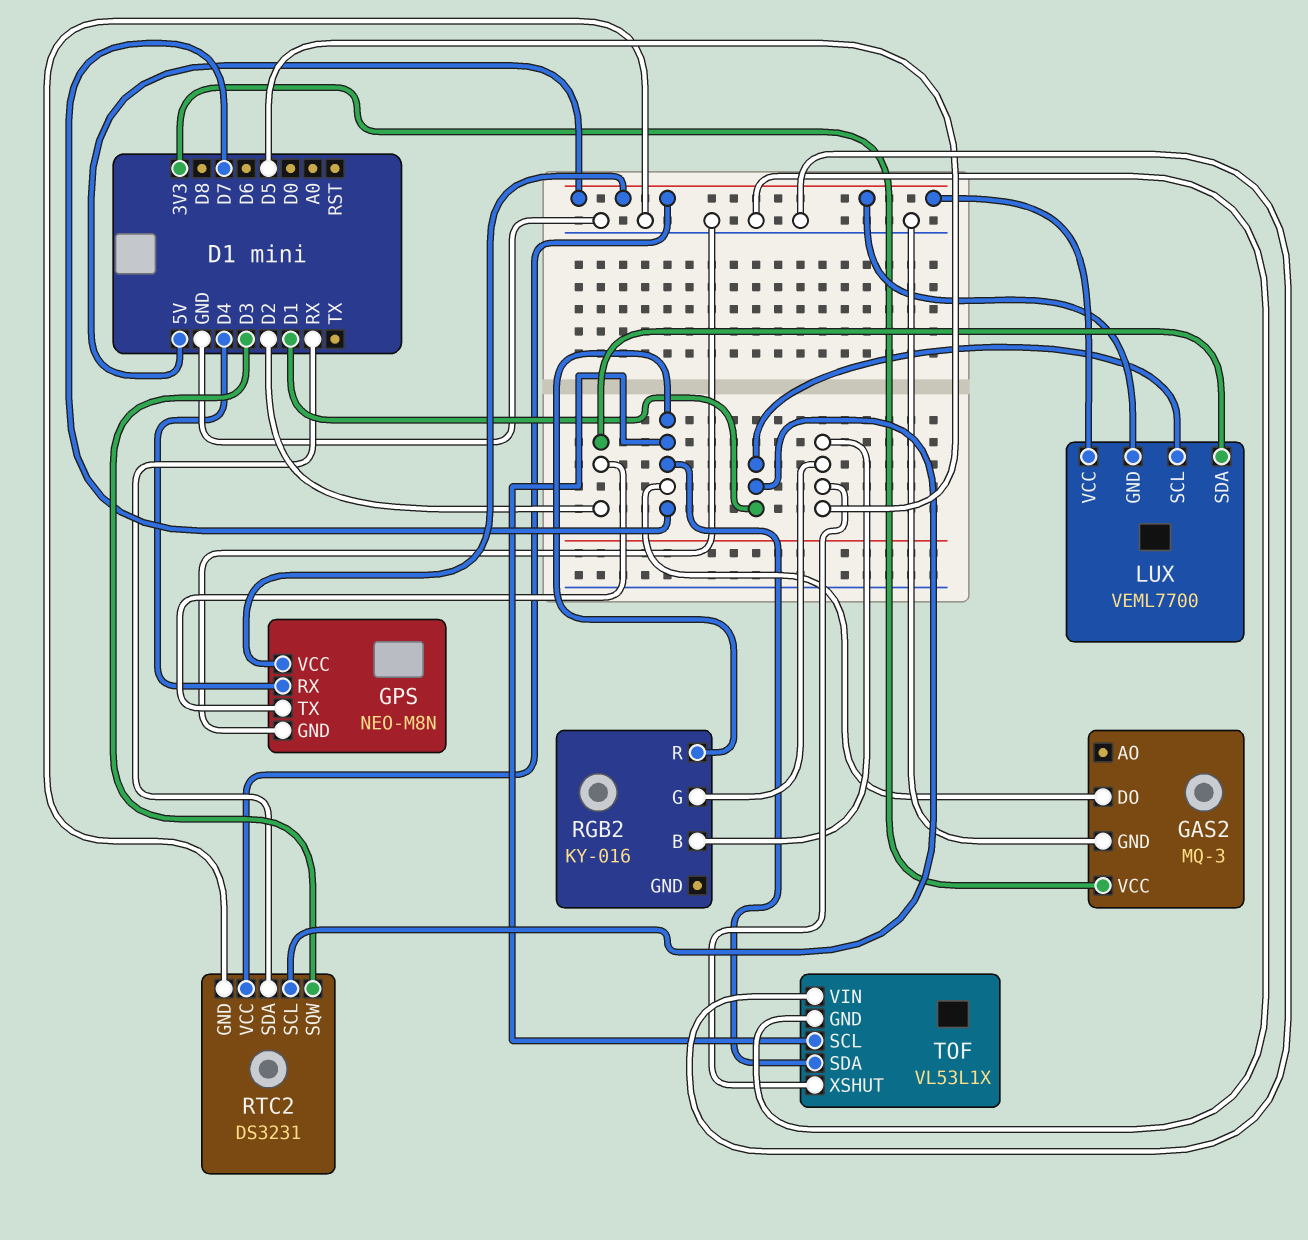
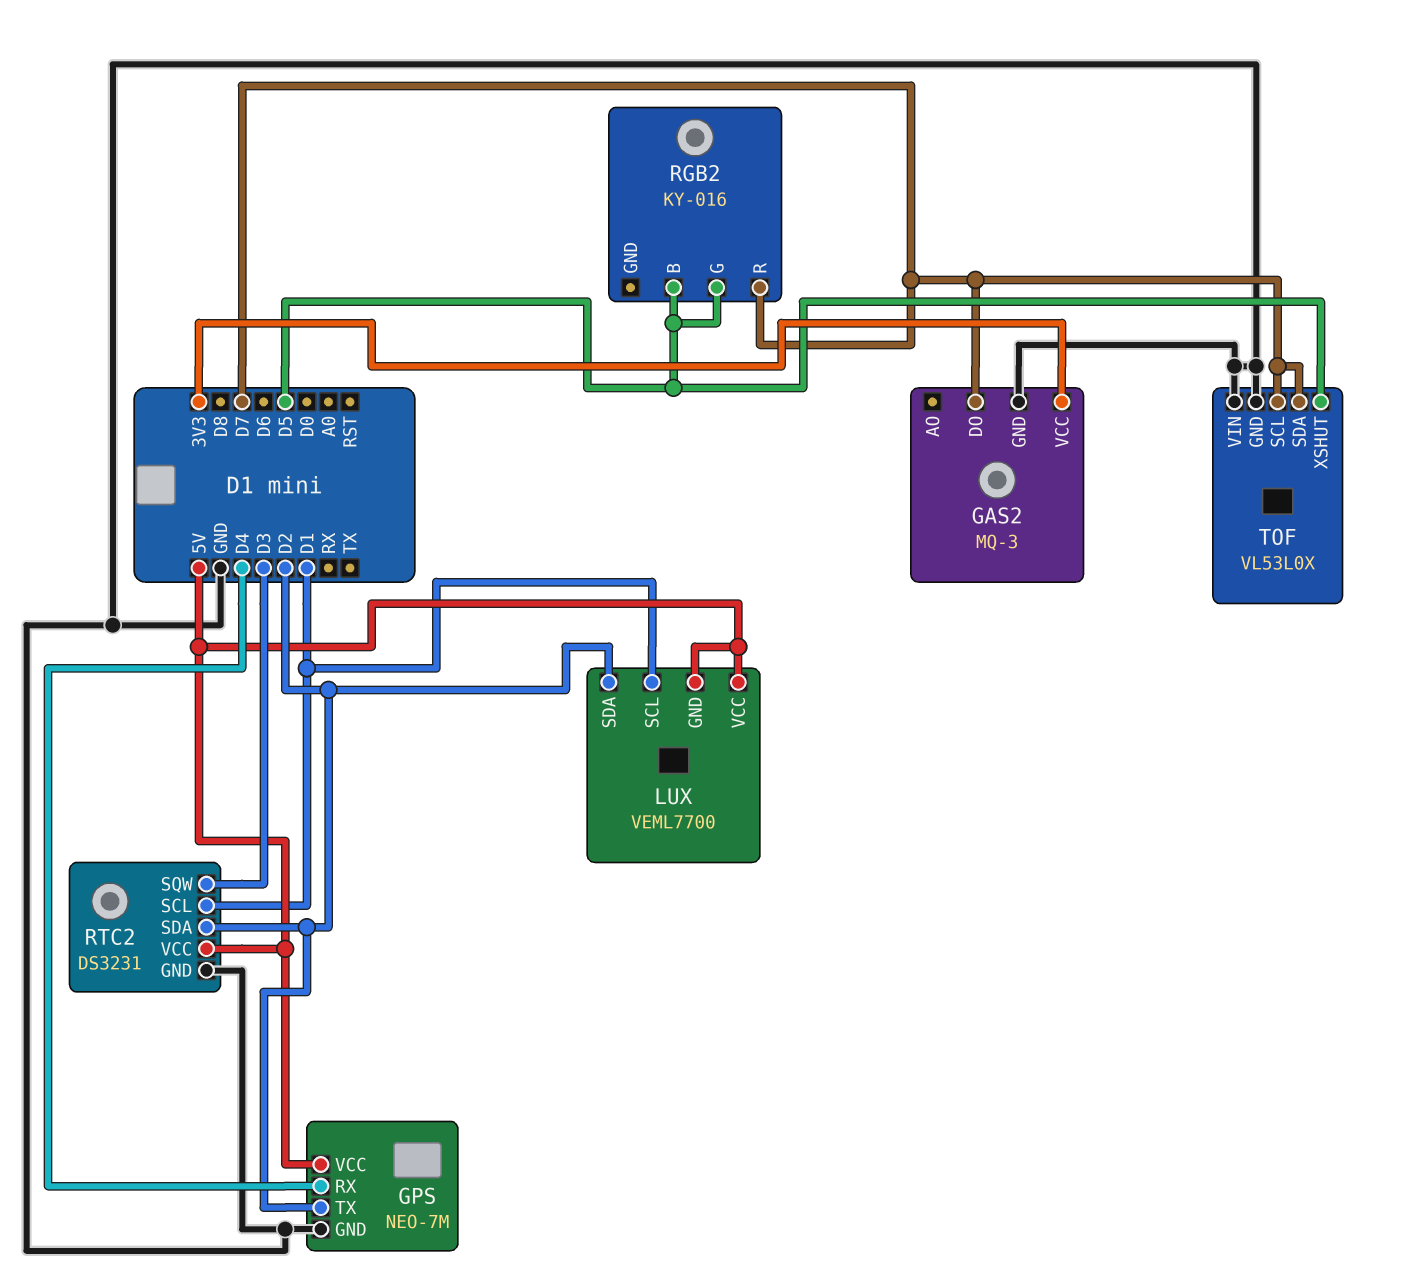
GPS: NEO-M8N -> NEO-7M
RTC2 pin SDA: RX -> D2
TOF: VL53L1X -> VL53L0X

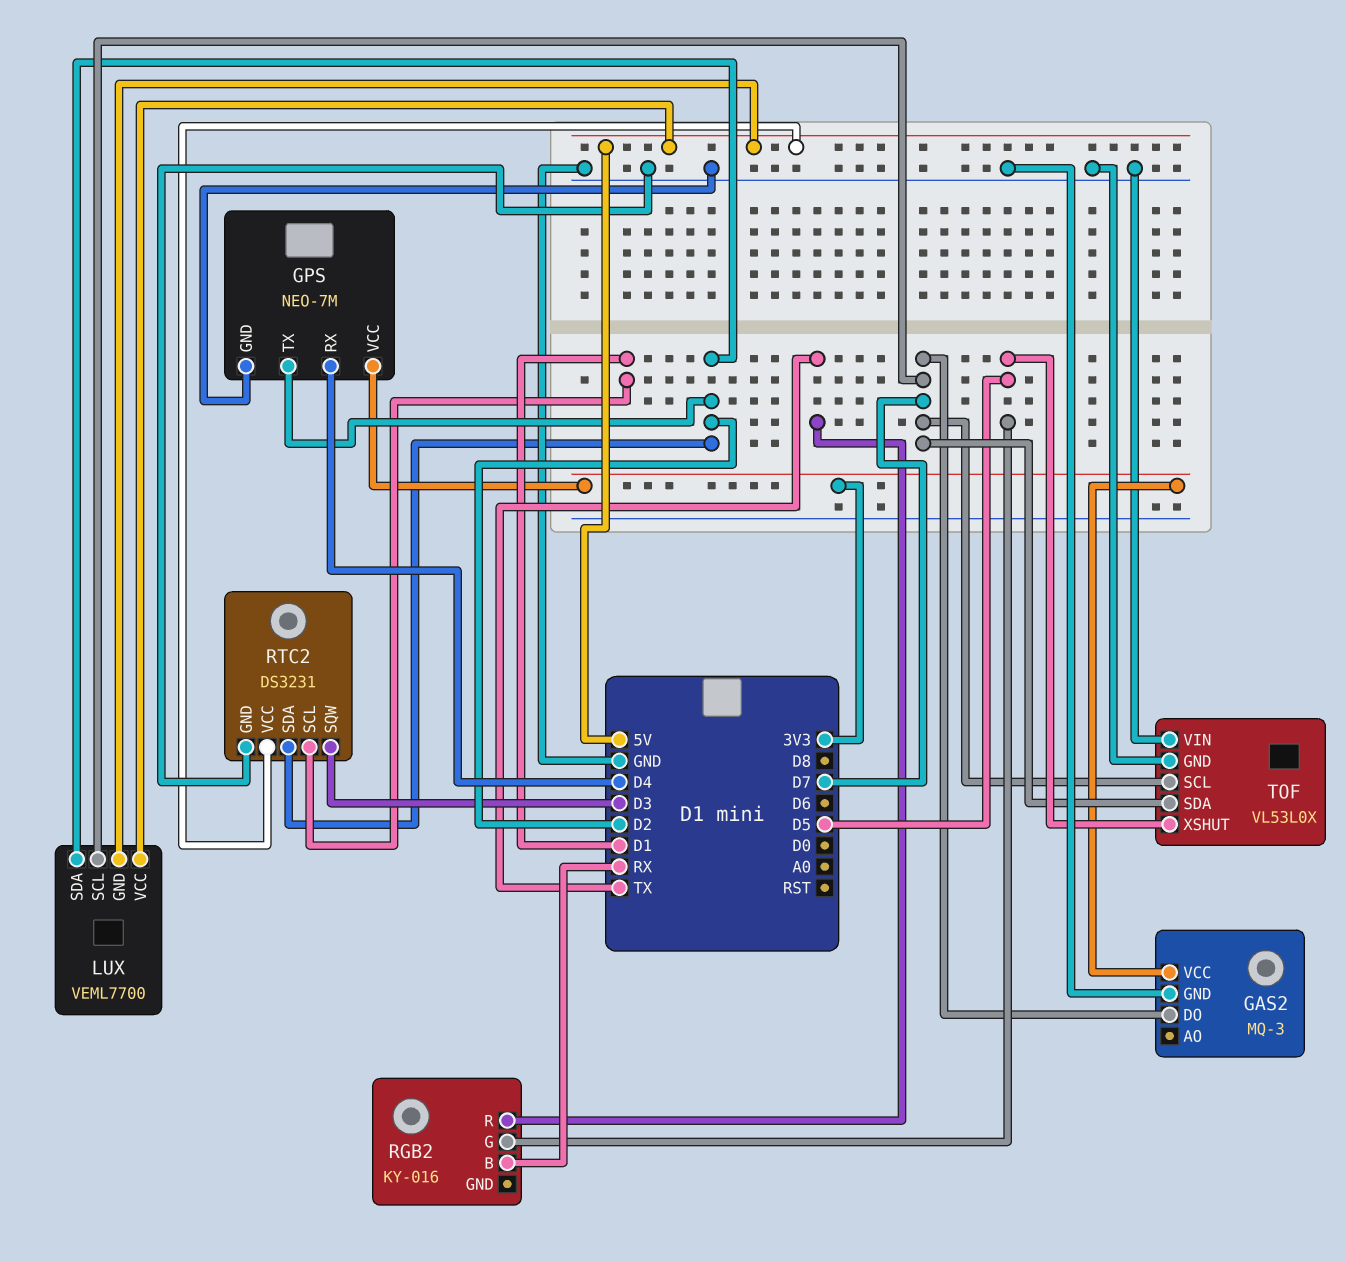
GPS pin VCC: 5V -> 3V3
LUX pin SCL: D1 -> D7
RGB2 pin B: D5 -> RX
RGB2 pin R: D7 -> TX

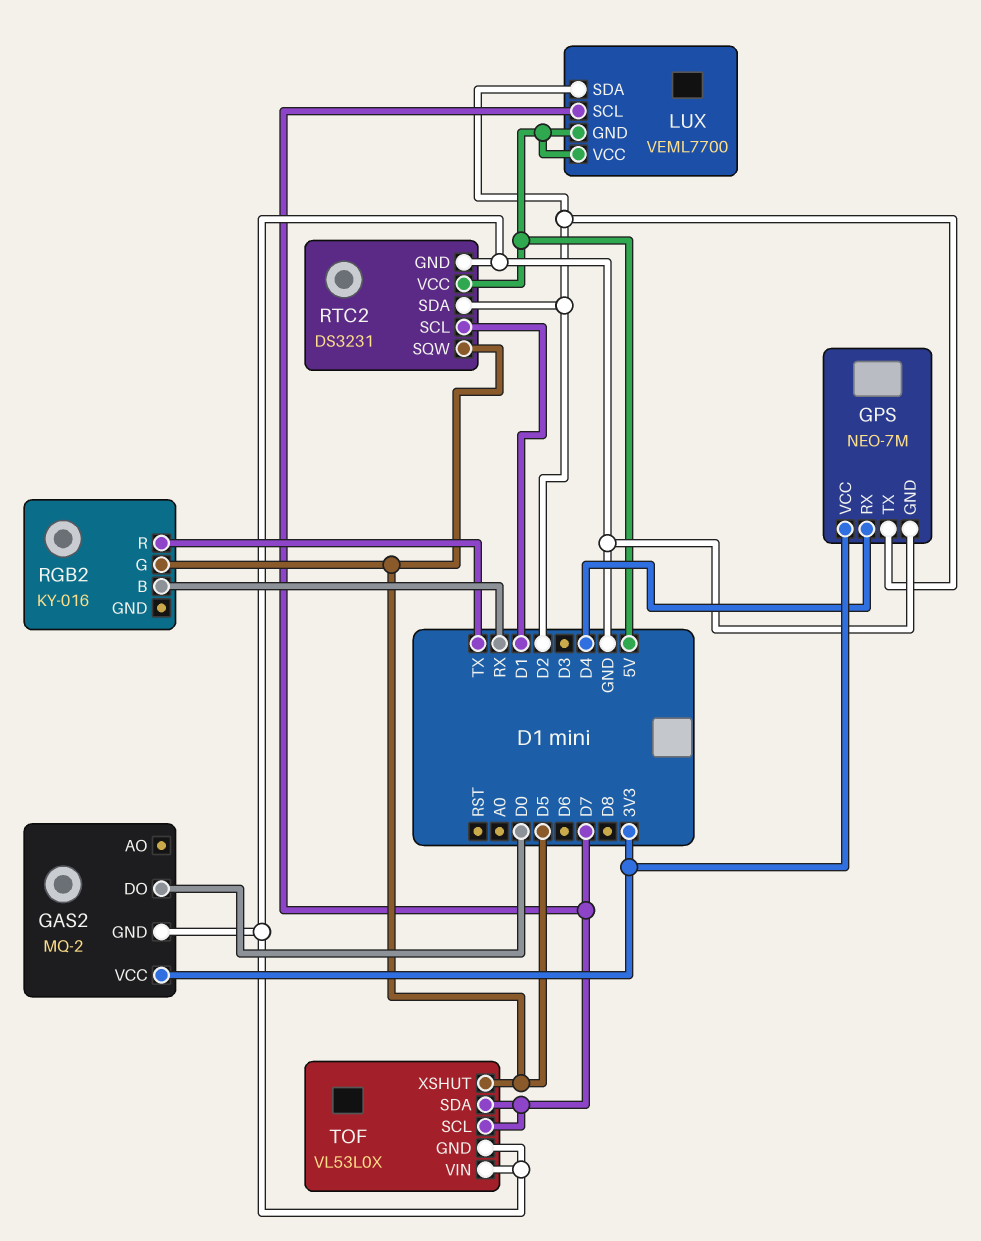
GAS2: MQ-3 -> MQ-2
GAS2 pin DO: D7 -> D0
RTC2 pin SQW: D3 -> D5

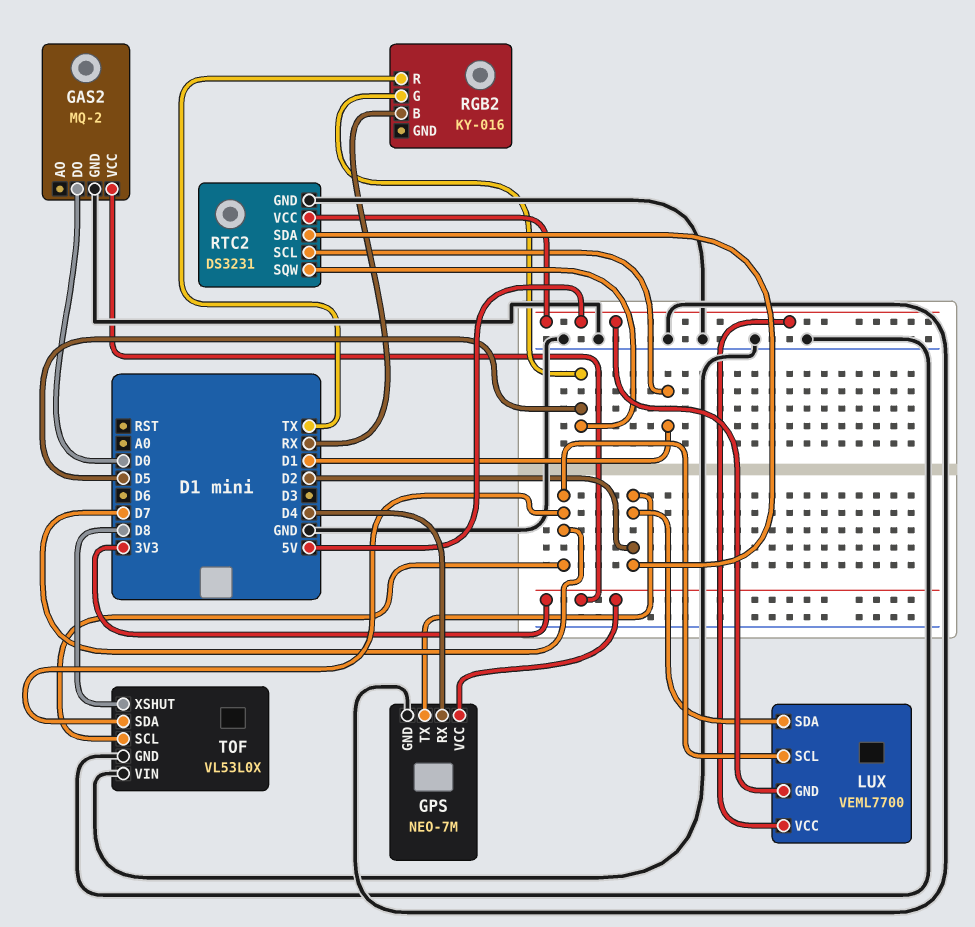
TOF pin XSHUT: D5 -> D8

